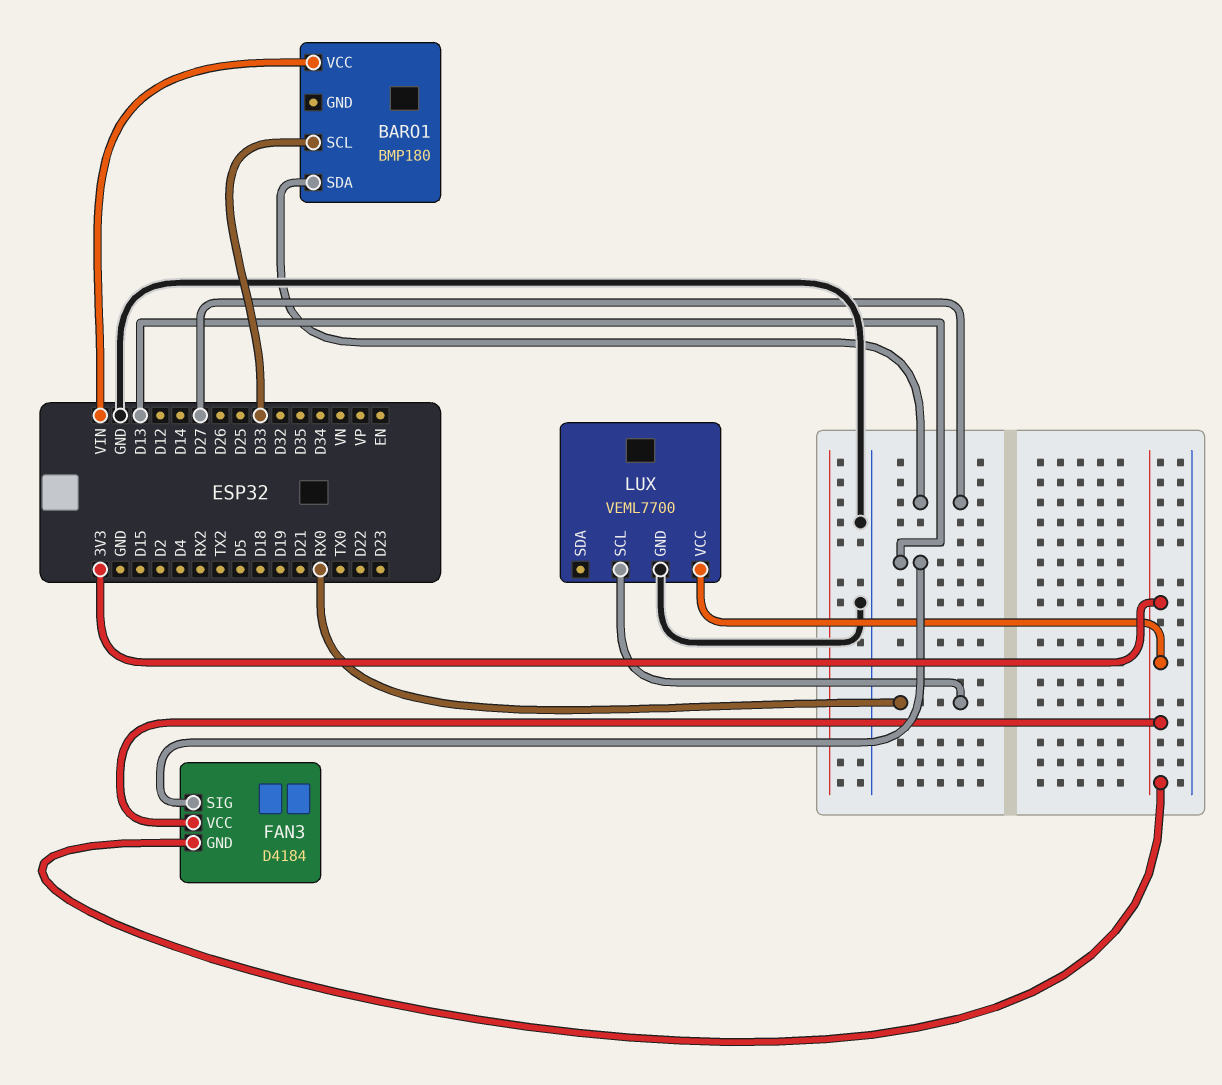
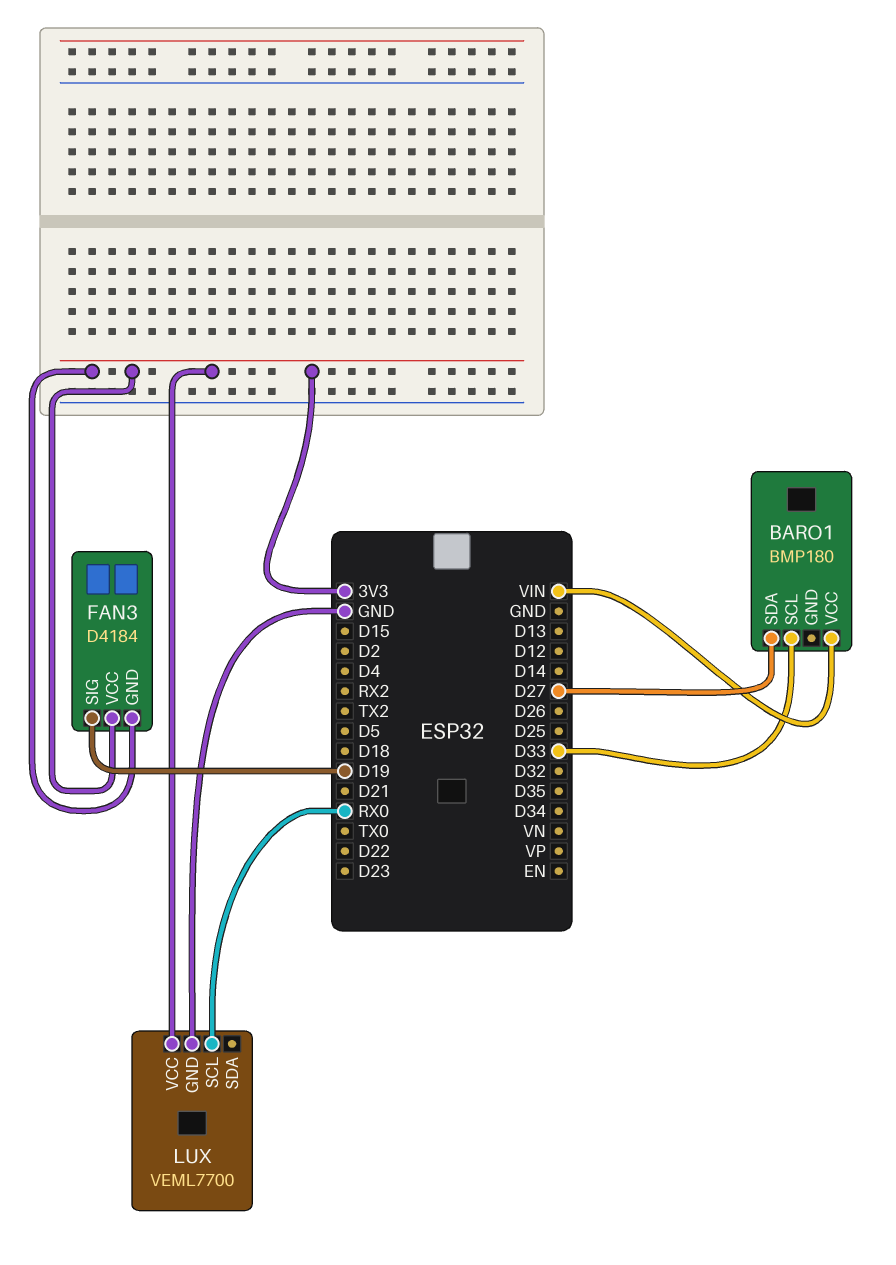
FAN3 pin SIG: D13 -> D19

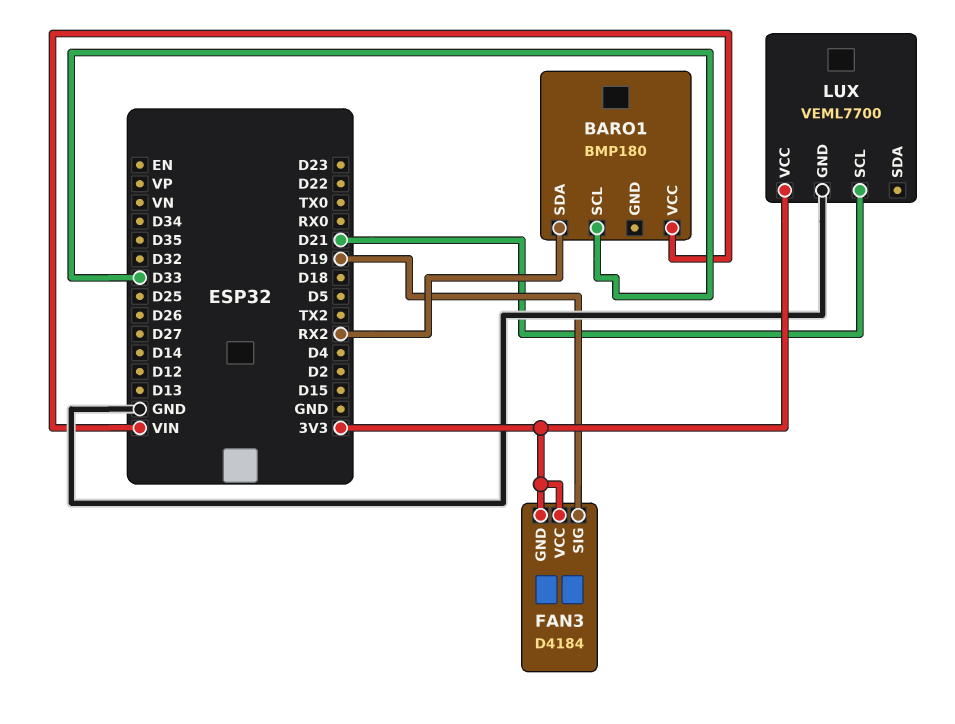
BARO1 pin SDA: D27 -> RX2
LUX pin SCL: RX0 -> D21

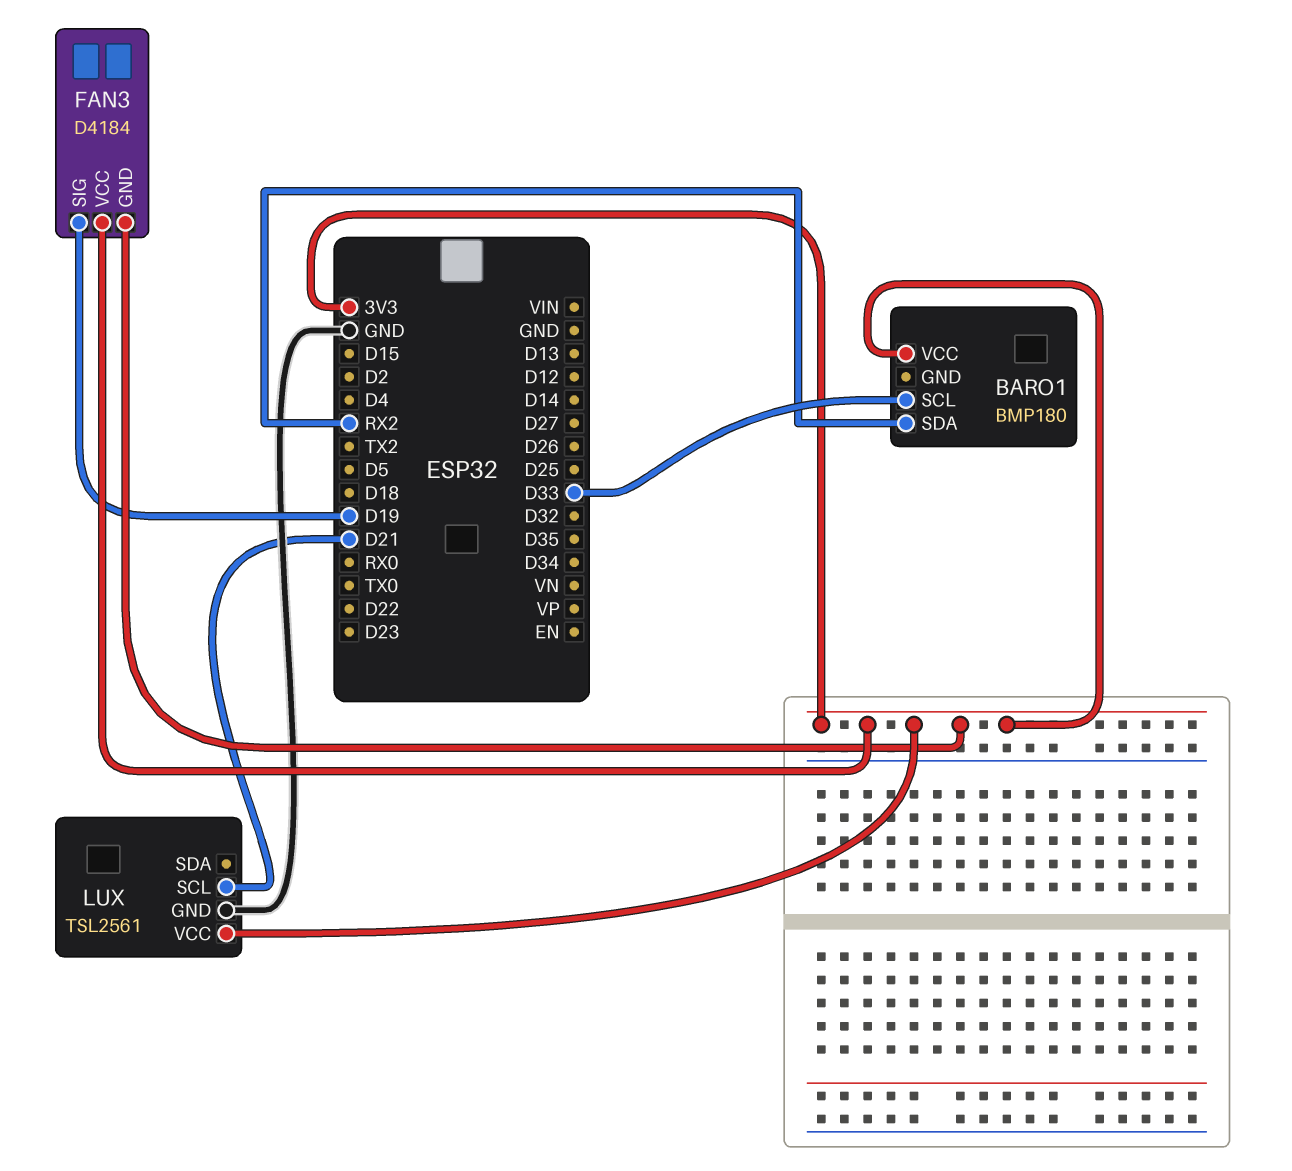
BARO1 pin VCC: VIN -> 3V3
LUX: VEML7700 -> TSL2561

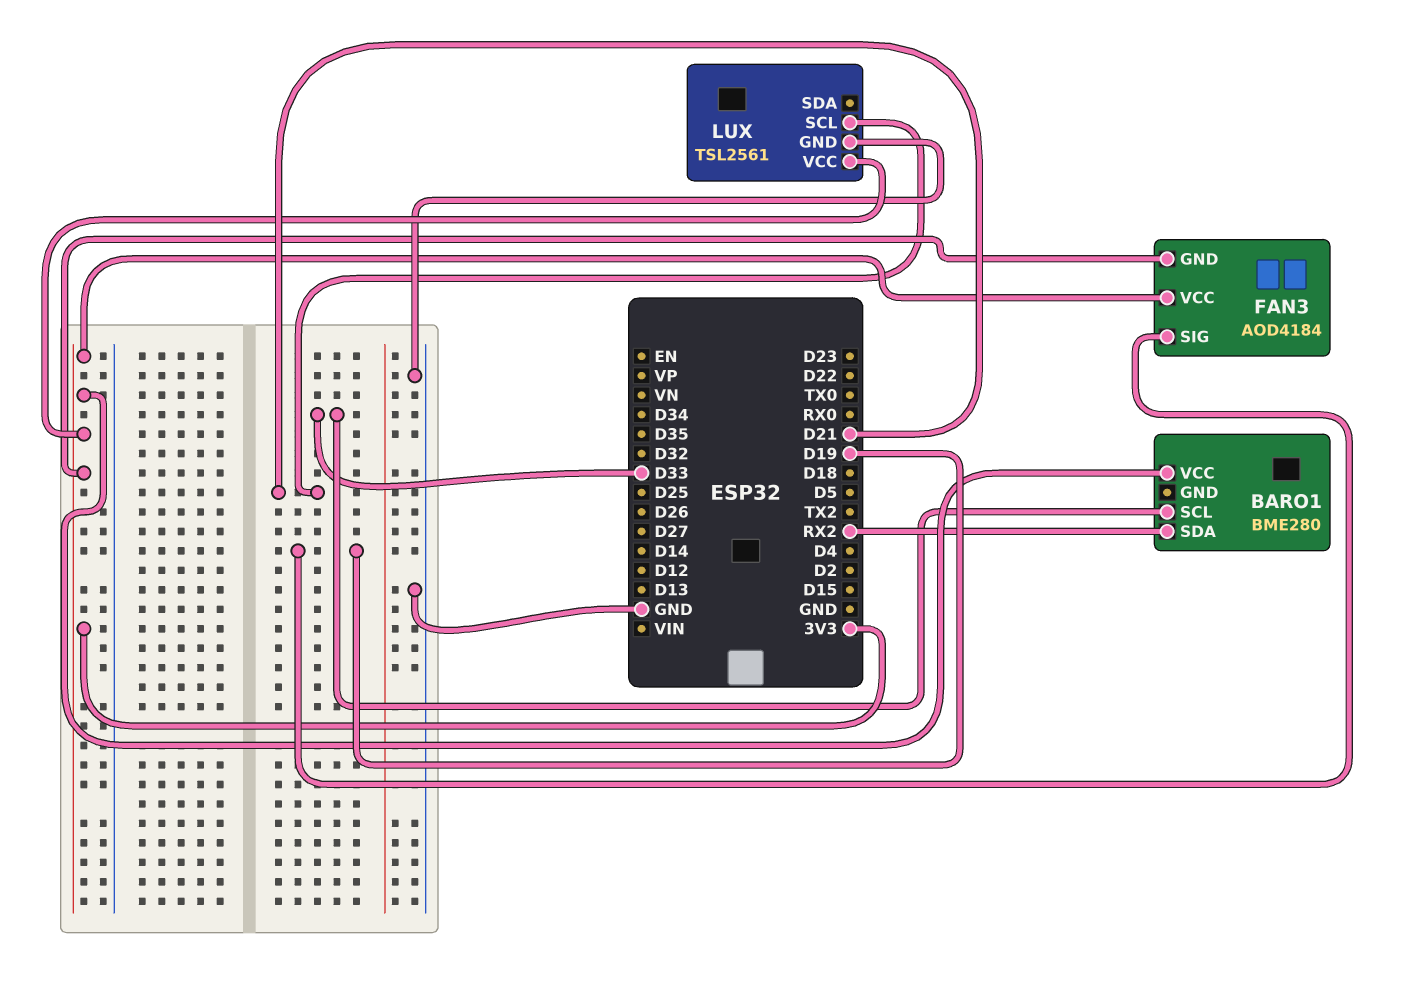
BARO1: BMP180 -> BME280
FAN3: D4184 -> AOD4184

